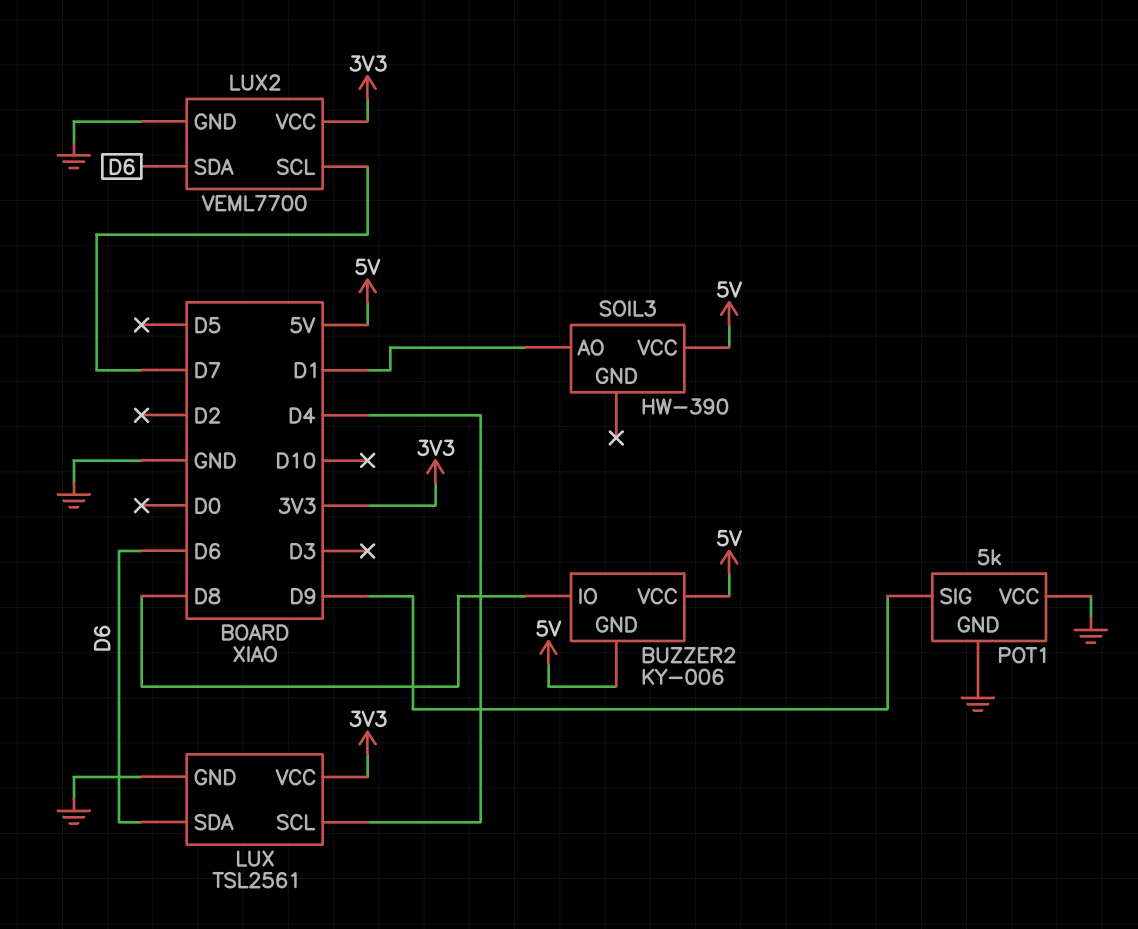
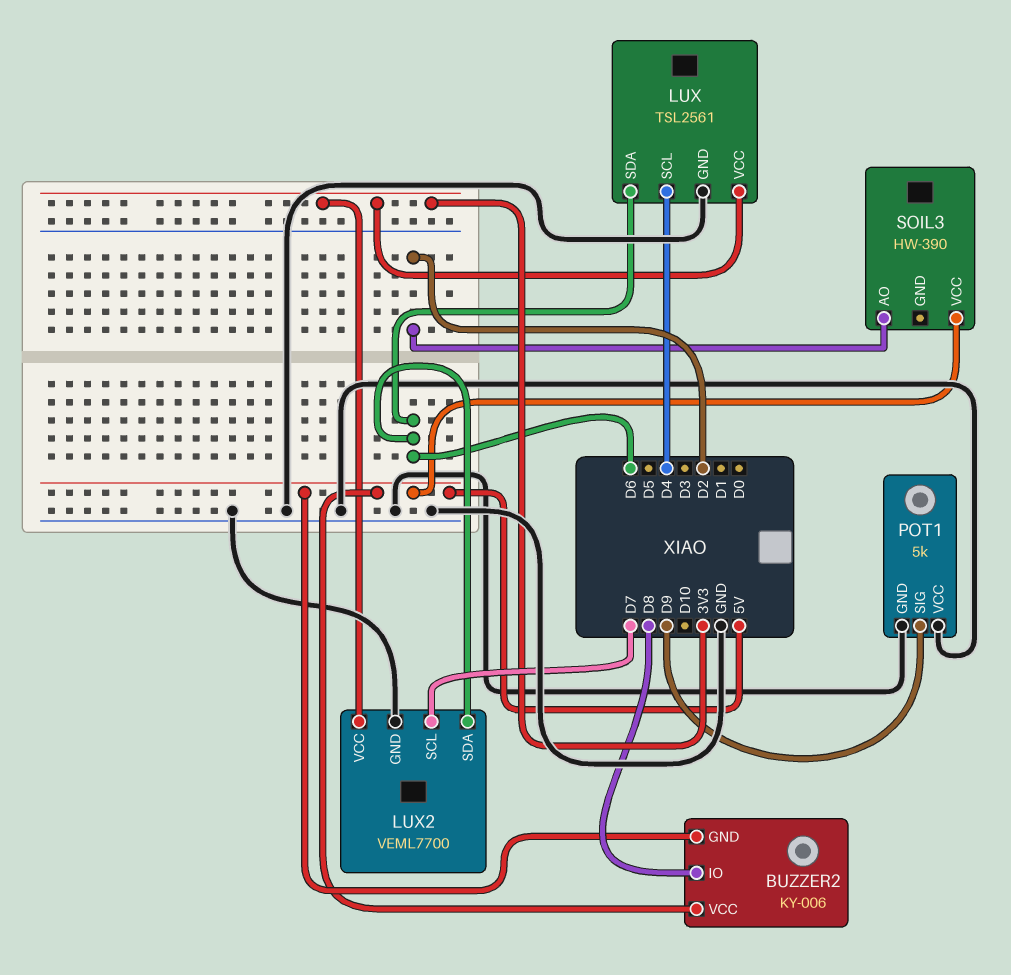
SOIL3 pin AO: D1 -> D2

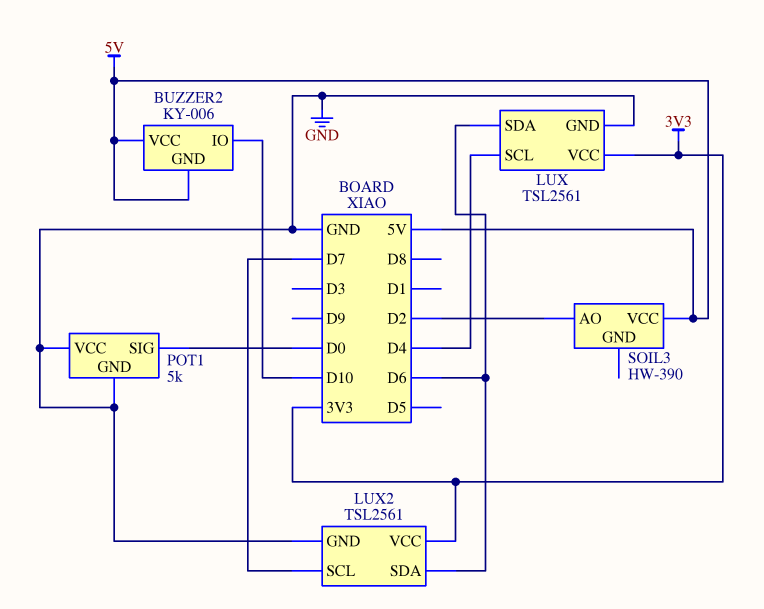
BUZZER2 pin IO: D8 -> D10
LUX2: VEML7700 -> TSL2561
POT1 pin SIG: D9 -> D0

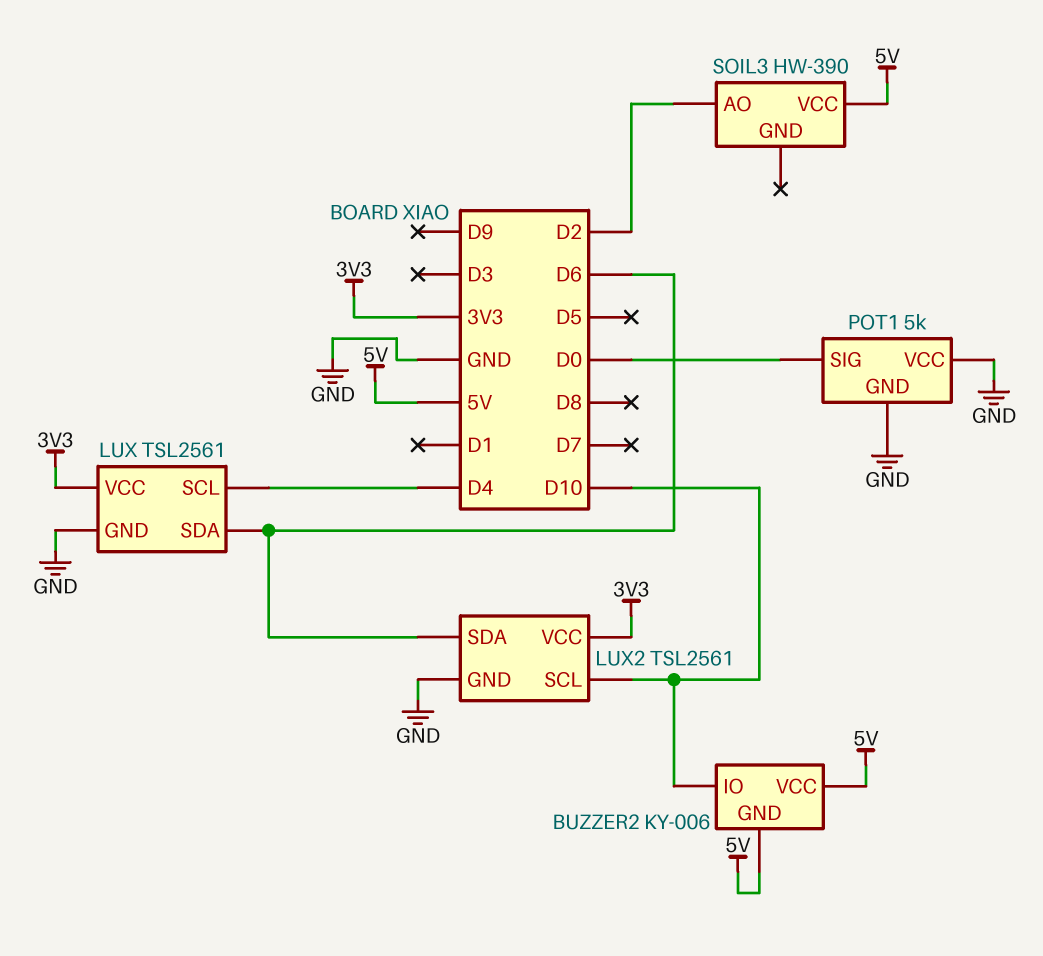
LUX2 pin SCL: D7 -> D10

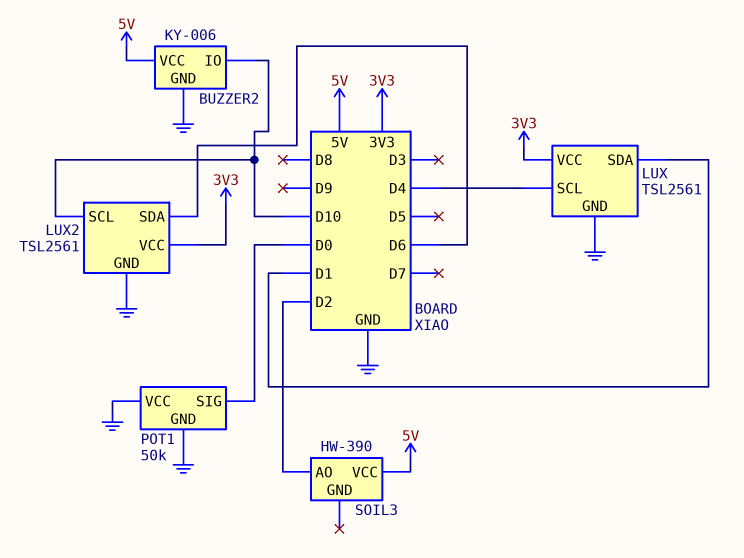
BUZZER2 pin GND: 5V -> GND
LUX pin SDA: D6 -> D1
POT1: 5k -> 50k

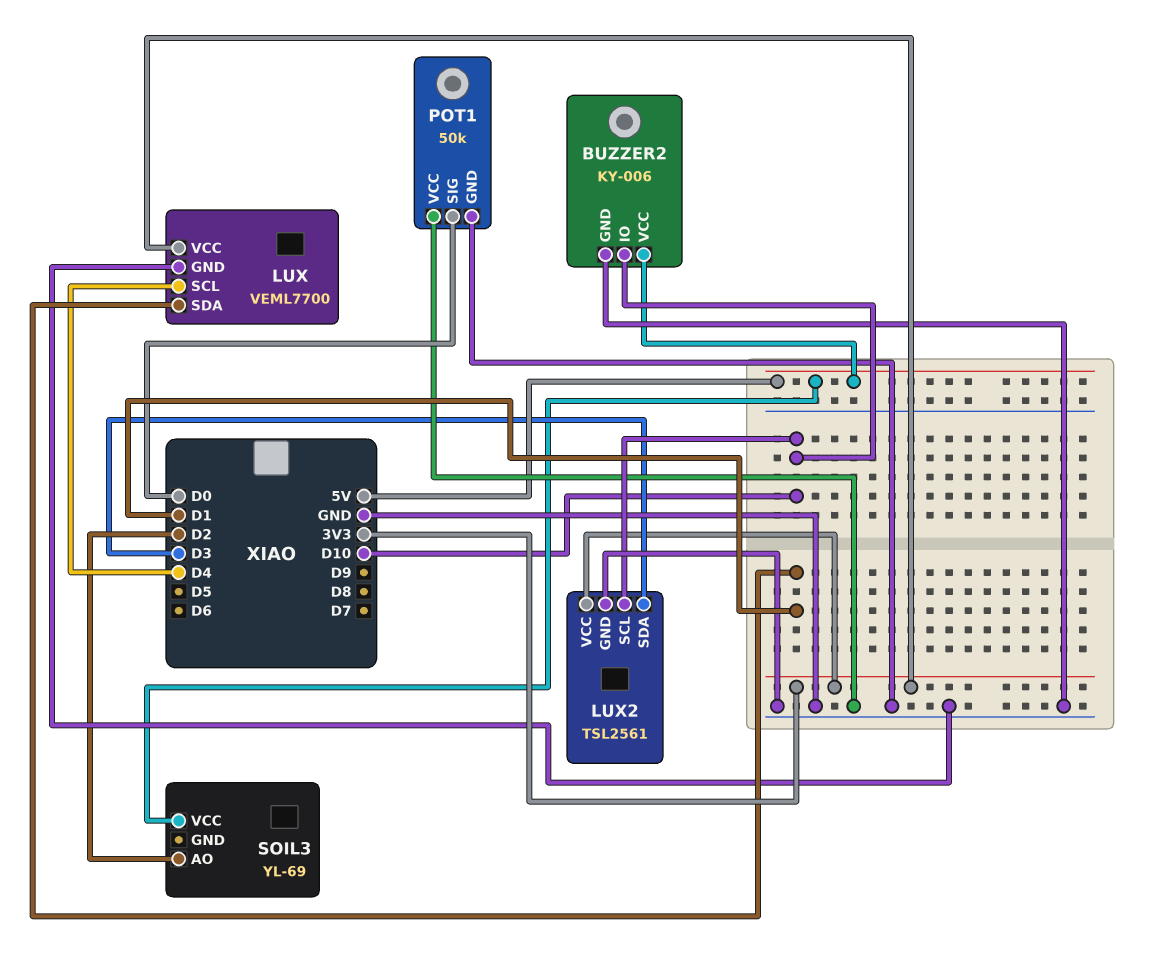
LUX: TSL2561 -> VEML7700
LUX2 pin SDA: D6 -> D3
SOIL3: HW-390 -> YL-69

